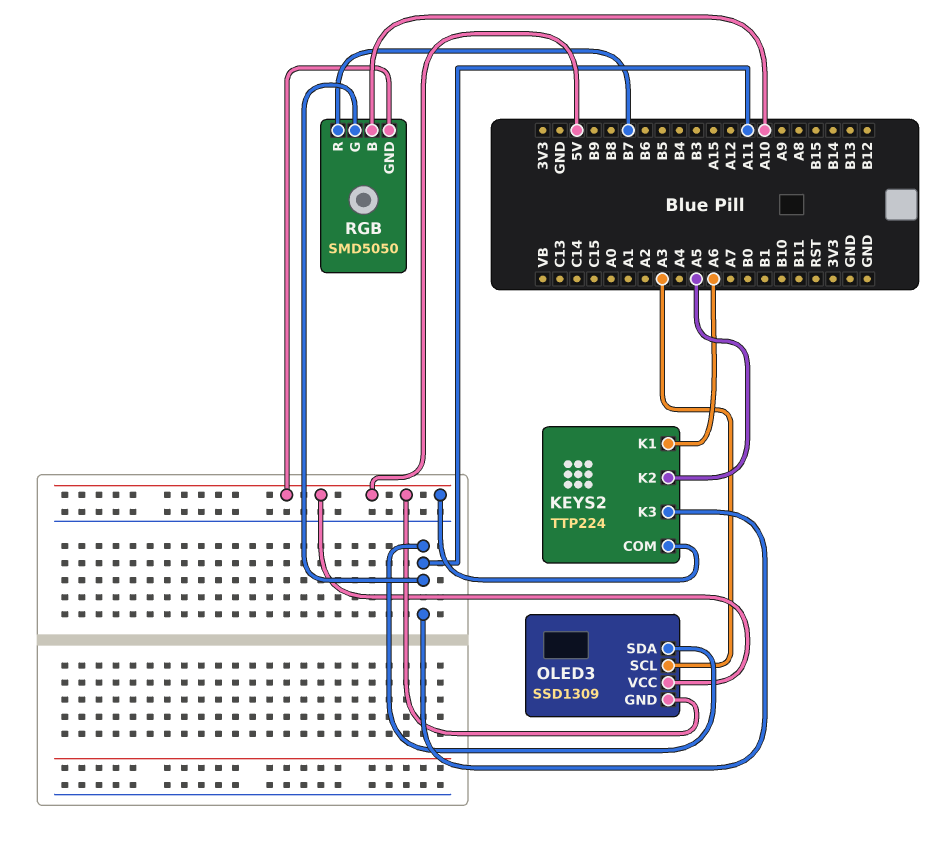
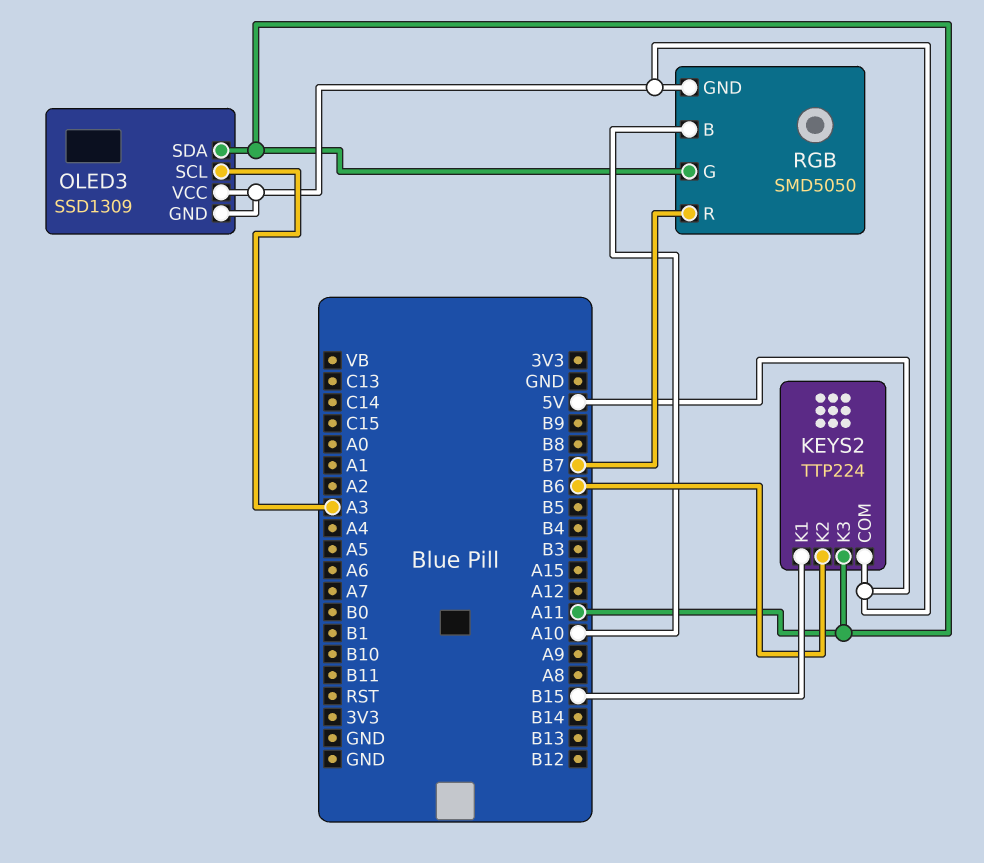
KEYS2 pin K1: A6 -> B15
KEYS2 pin K2: A5 -> B6

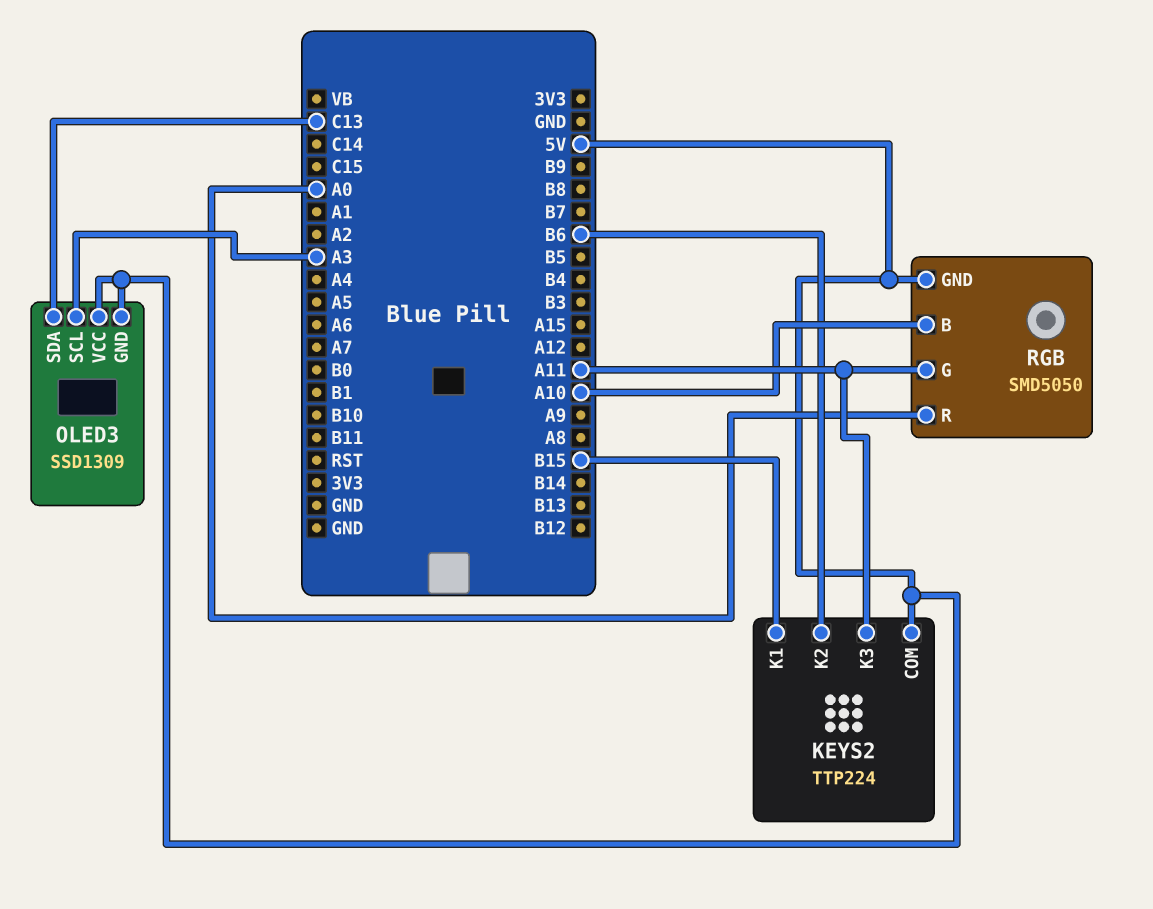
OLED3 pin SDA: A11 -> C13
RGB pin R: B7 -> A0

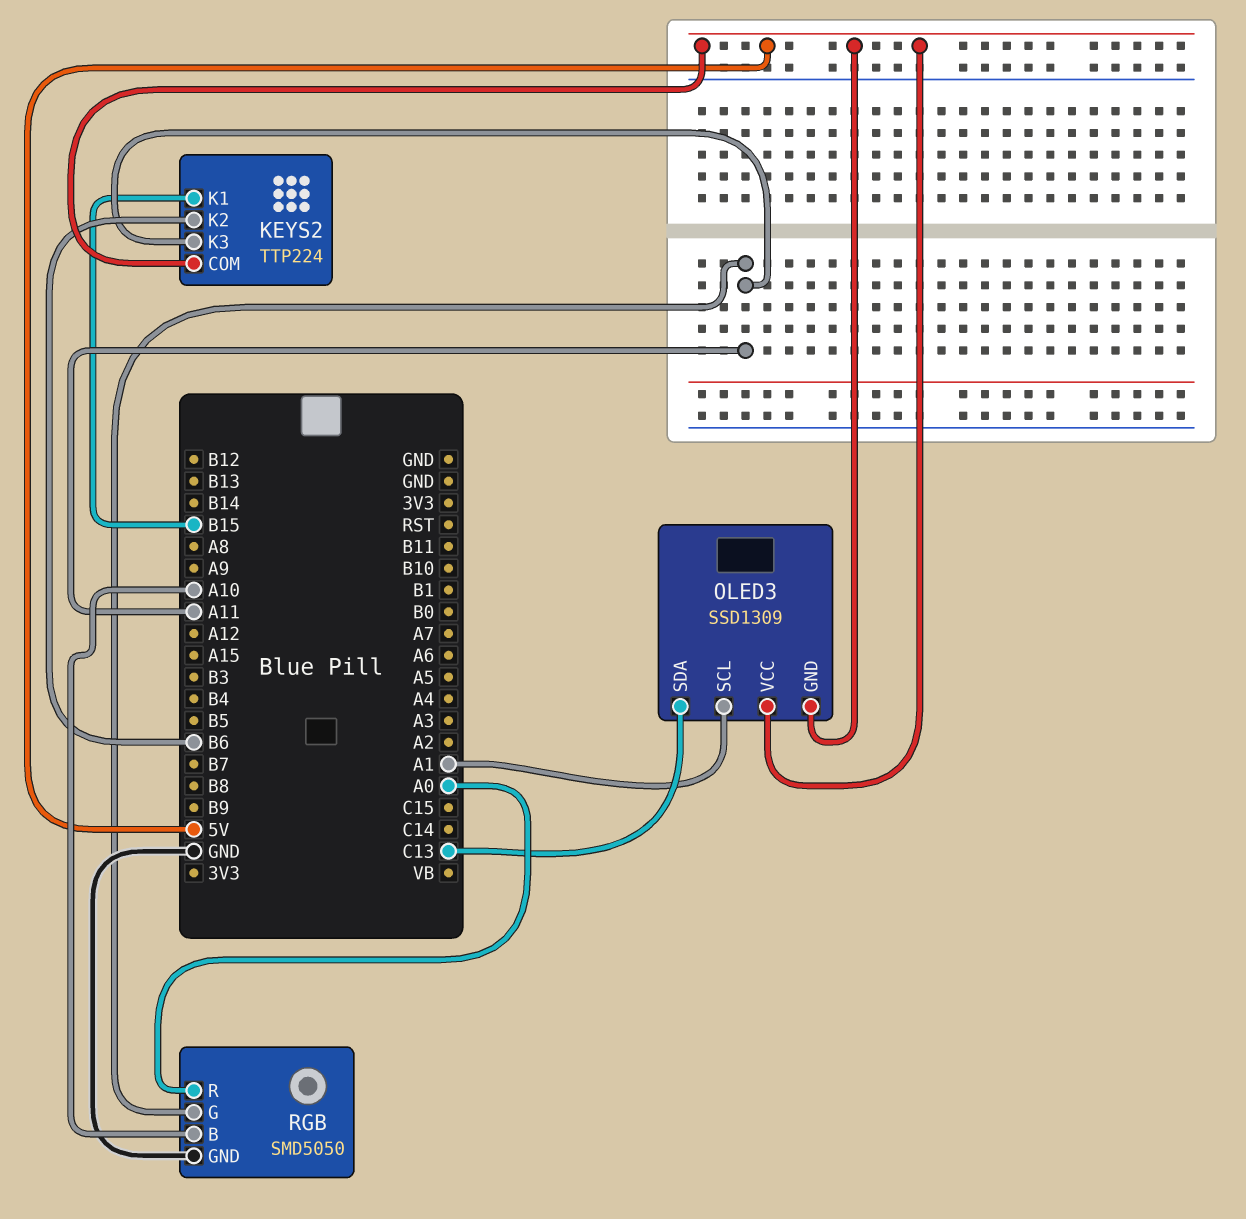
OLED3 pin SCL: A3 -> A1
RGB pin GND: 5V -> GND

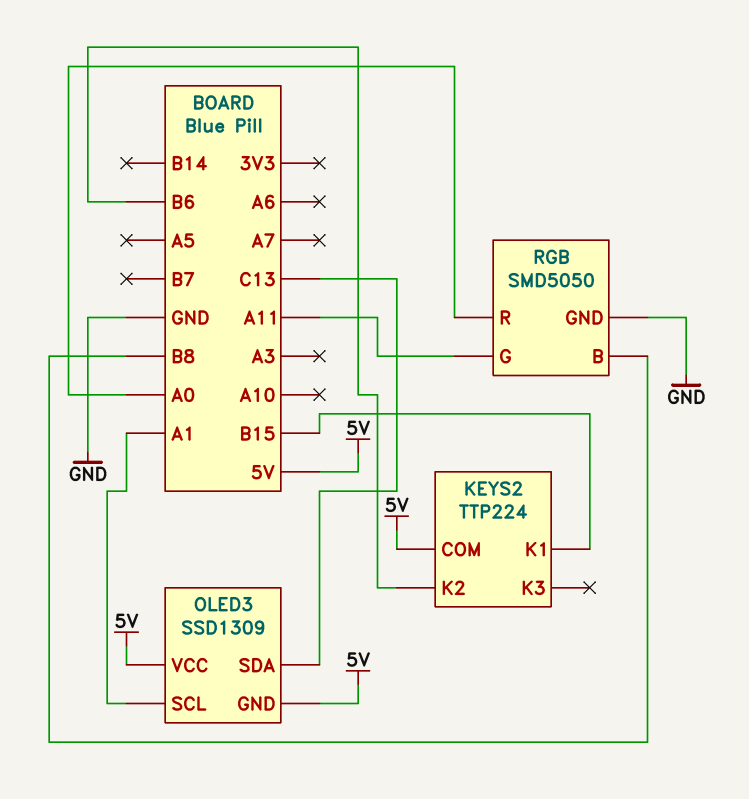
KEYS2 pin K3: A11 -> none
RGB pin B: A10 -> B8

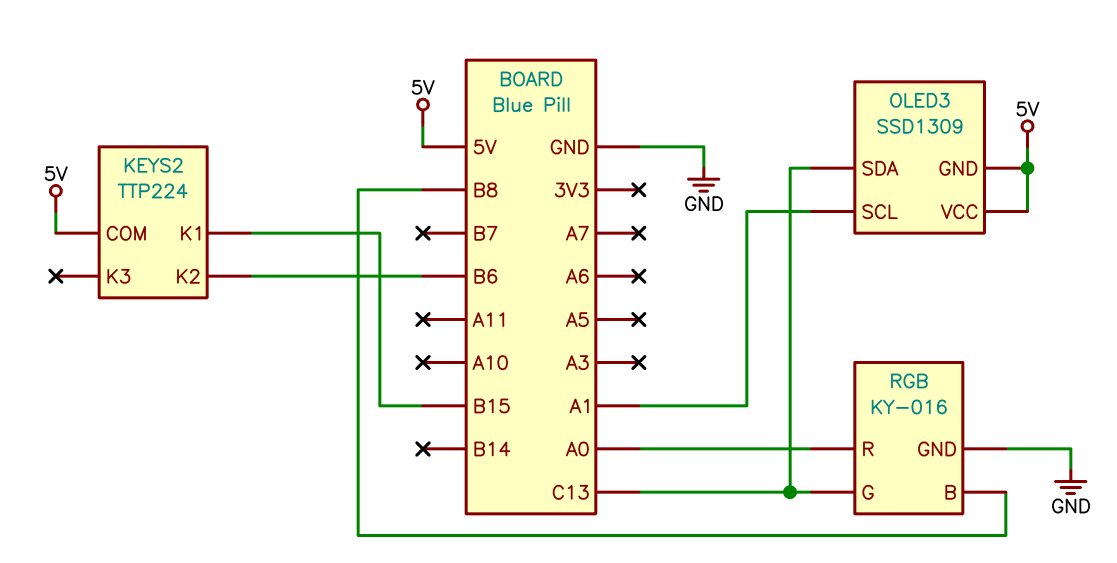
RGB: SMD5050 -> KY-016
RGB pin G: A11 -> C13

